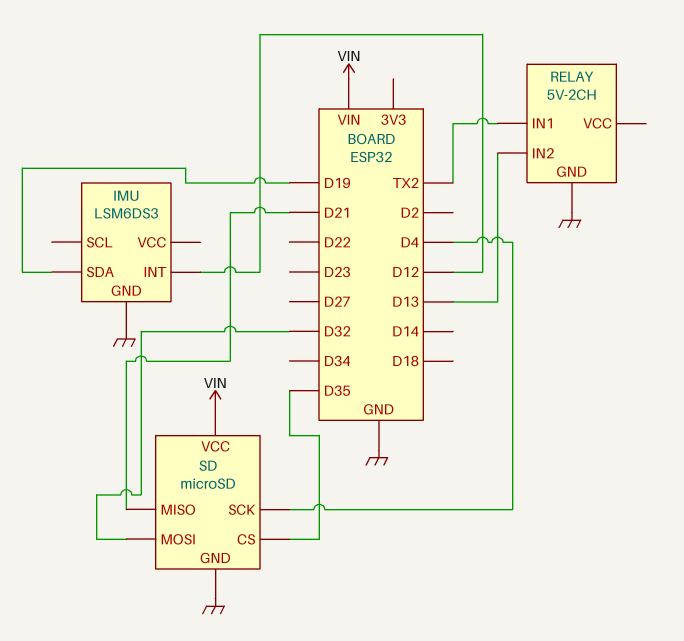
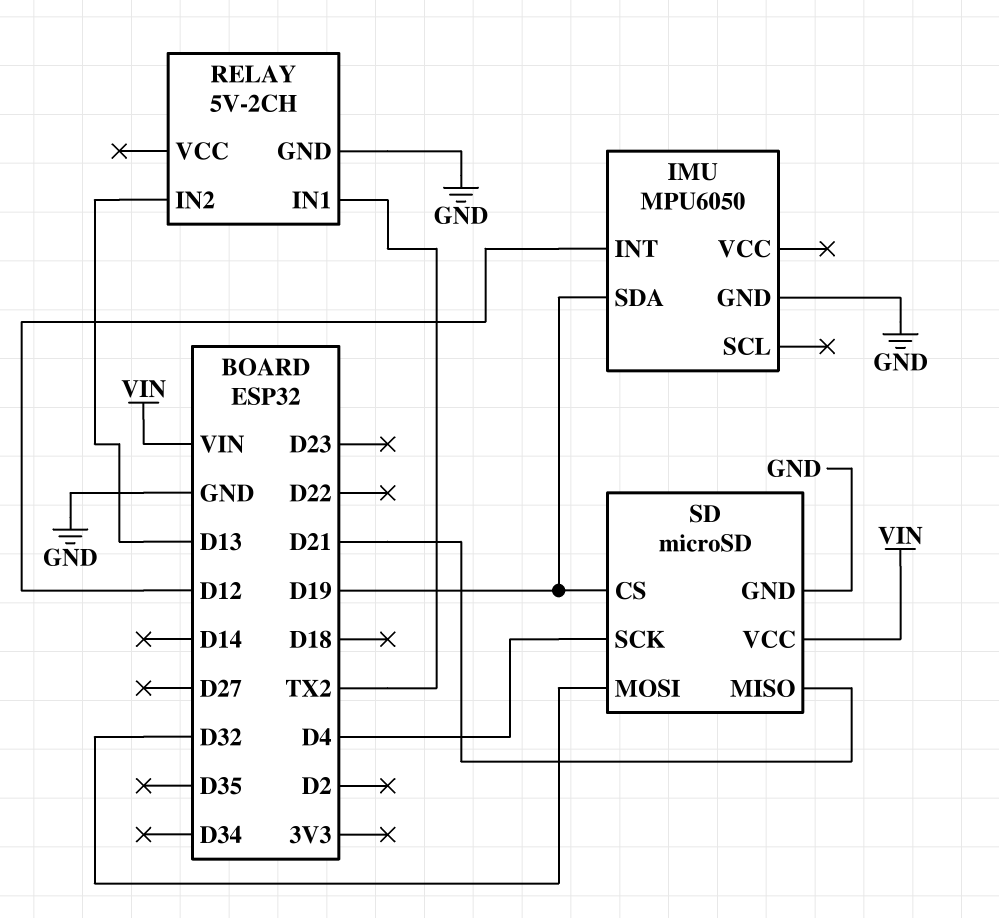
IMU: LSM6DS3 -> MPU6050
SD pin CS: D35 -> D19

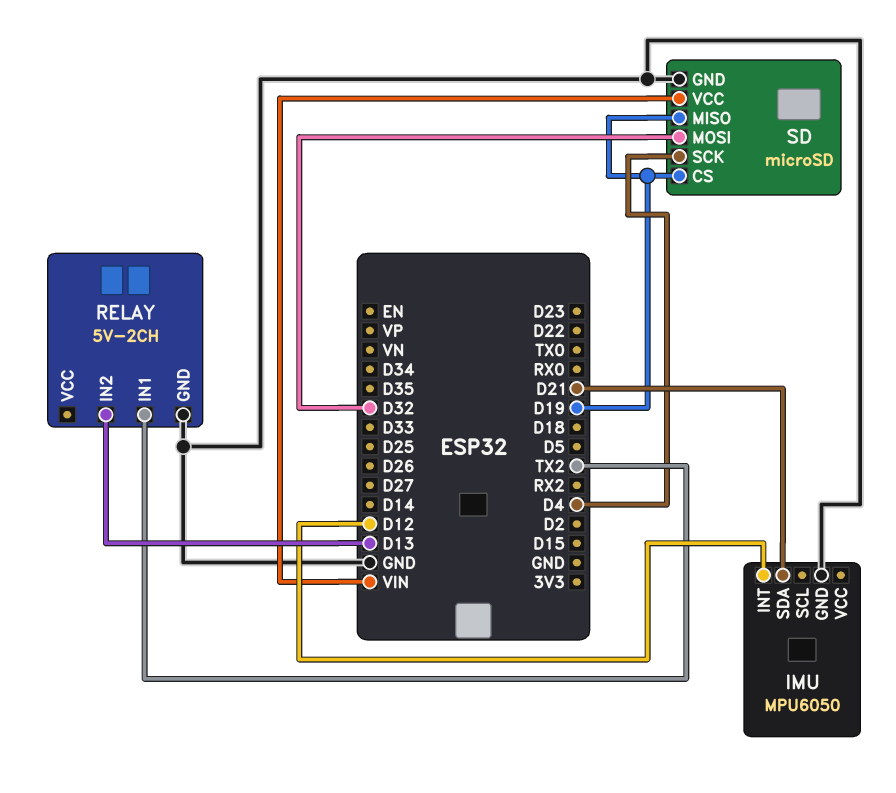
IMU pin SDA: D19 -> D21
SD pin MISO: D21 -> D19

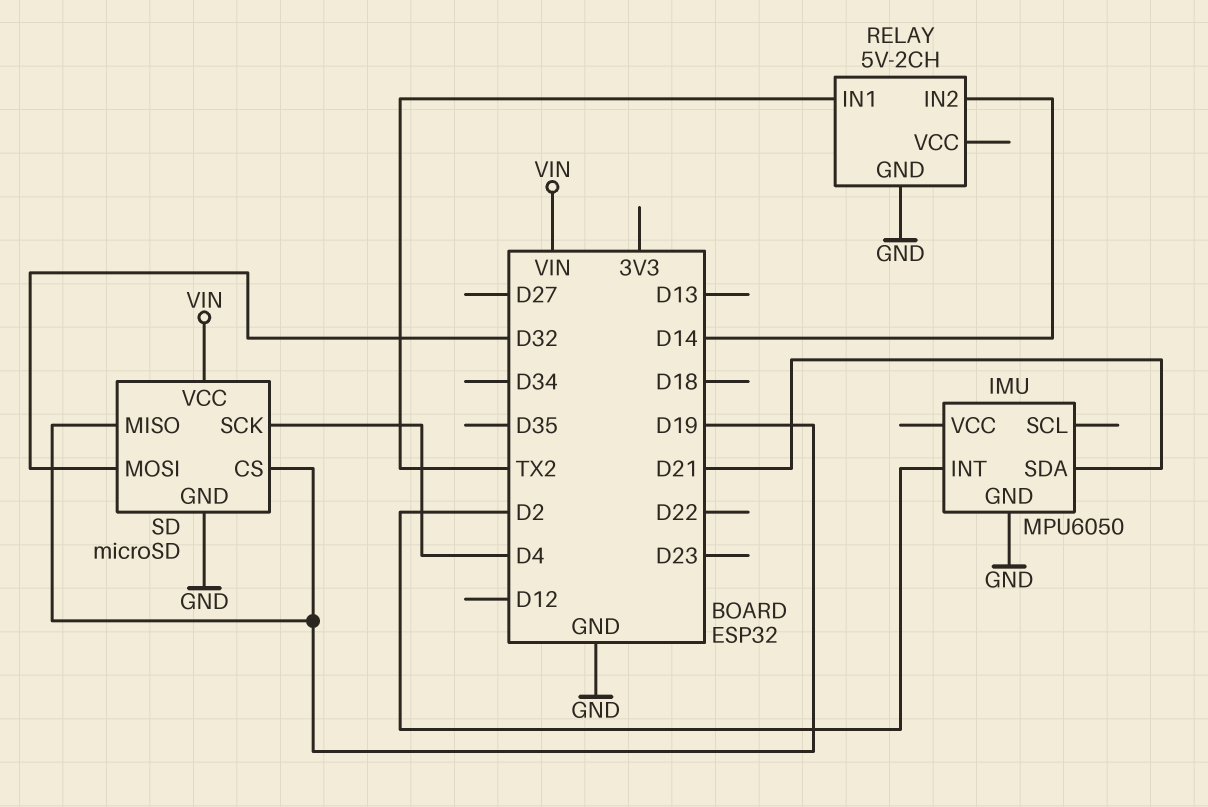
IMU pin INT: D12 -> D2
RELAY pin IN2: D13 -> D14

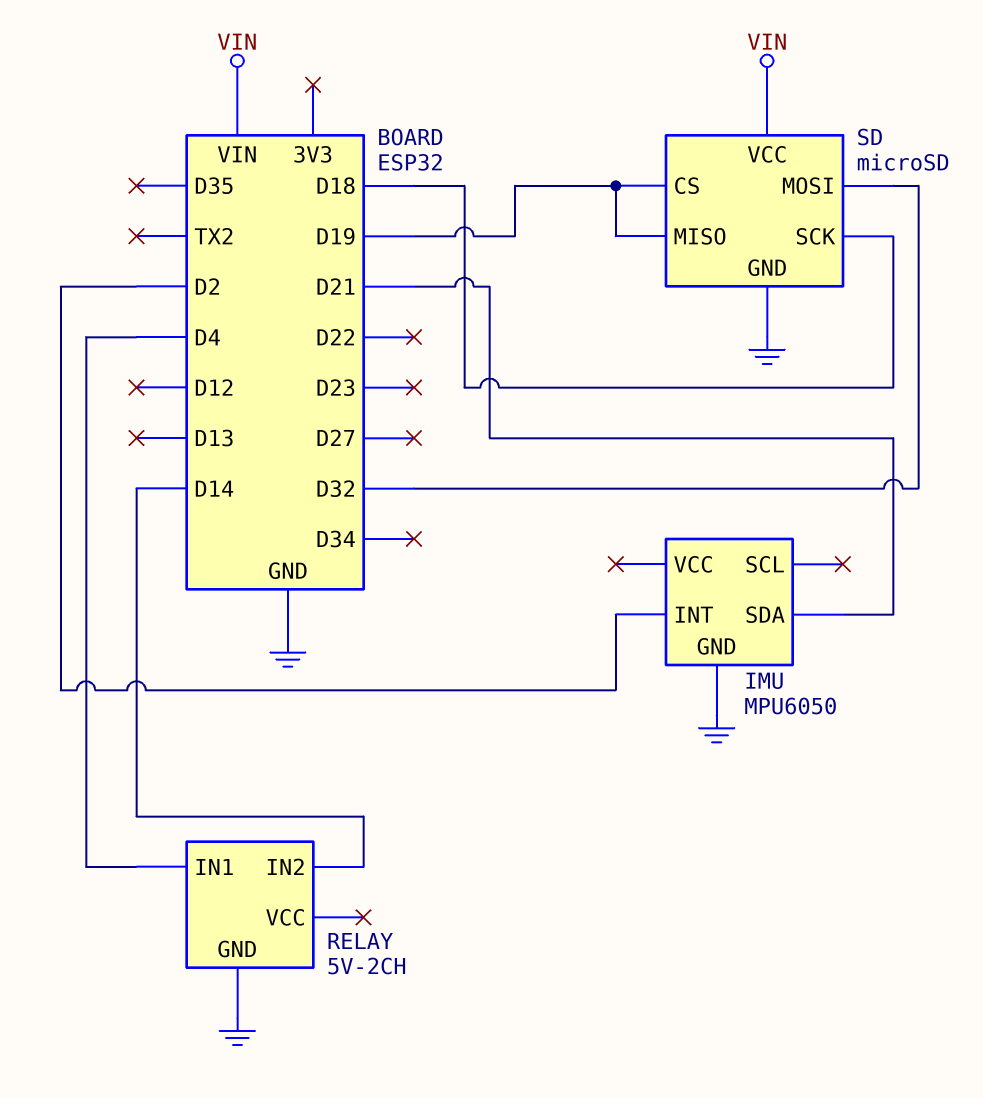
RELAY pin IN1: TX2 -> D4
SD pin SCK: D4 -> D18

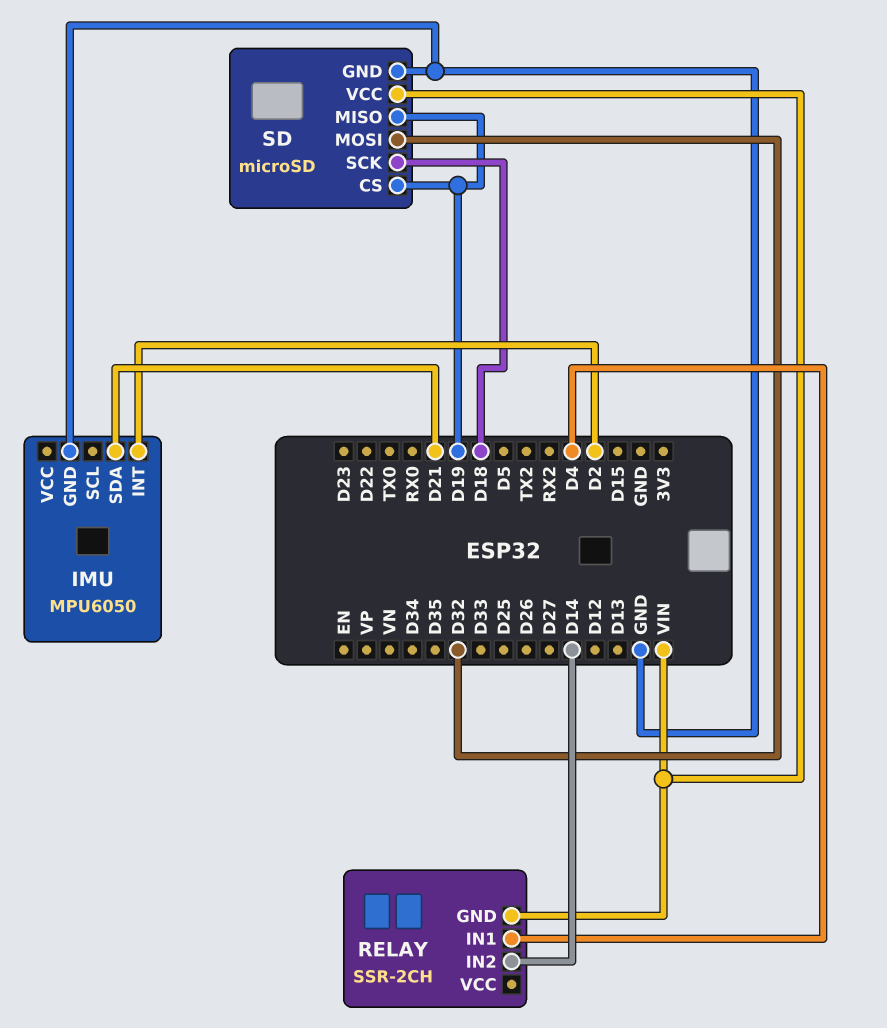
RELAY: 5V-2CH -> SSR-2CH
RELAY pin GND: GND -> VIN

